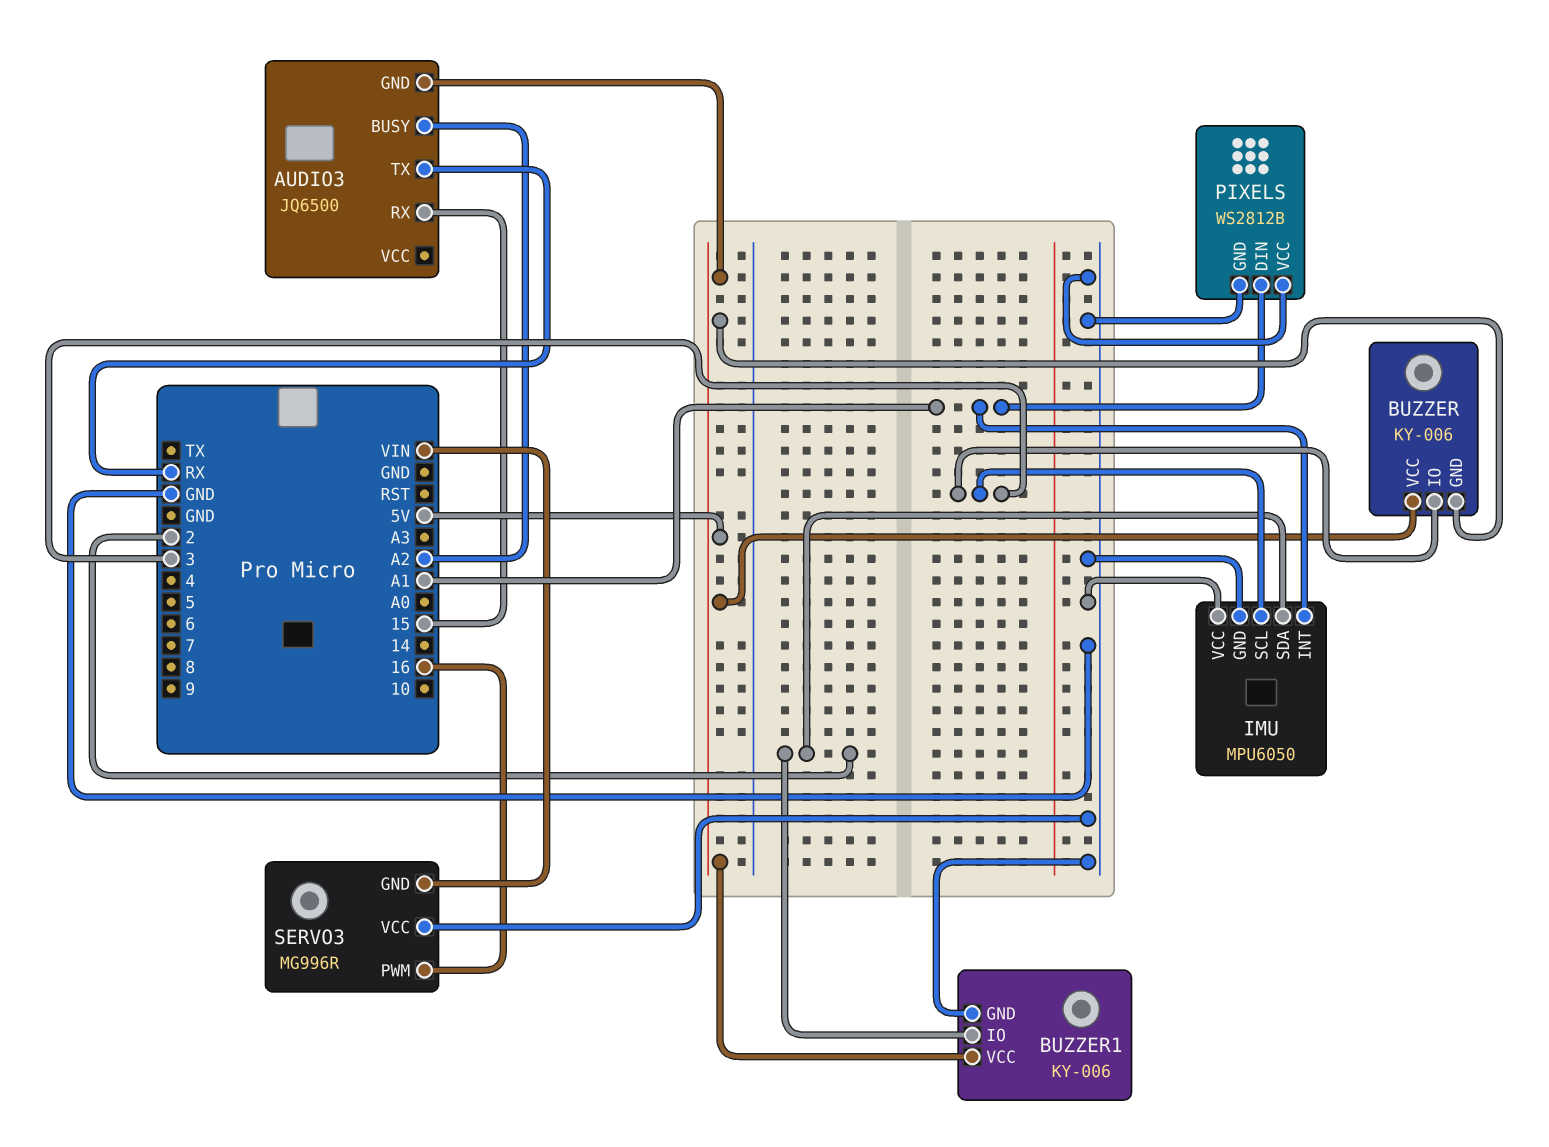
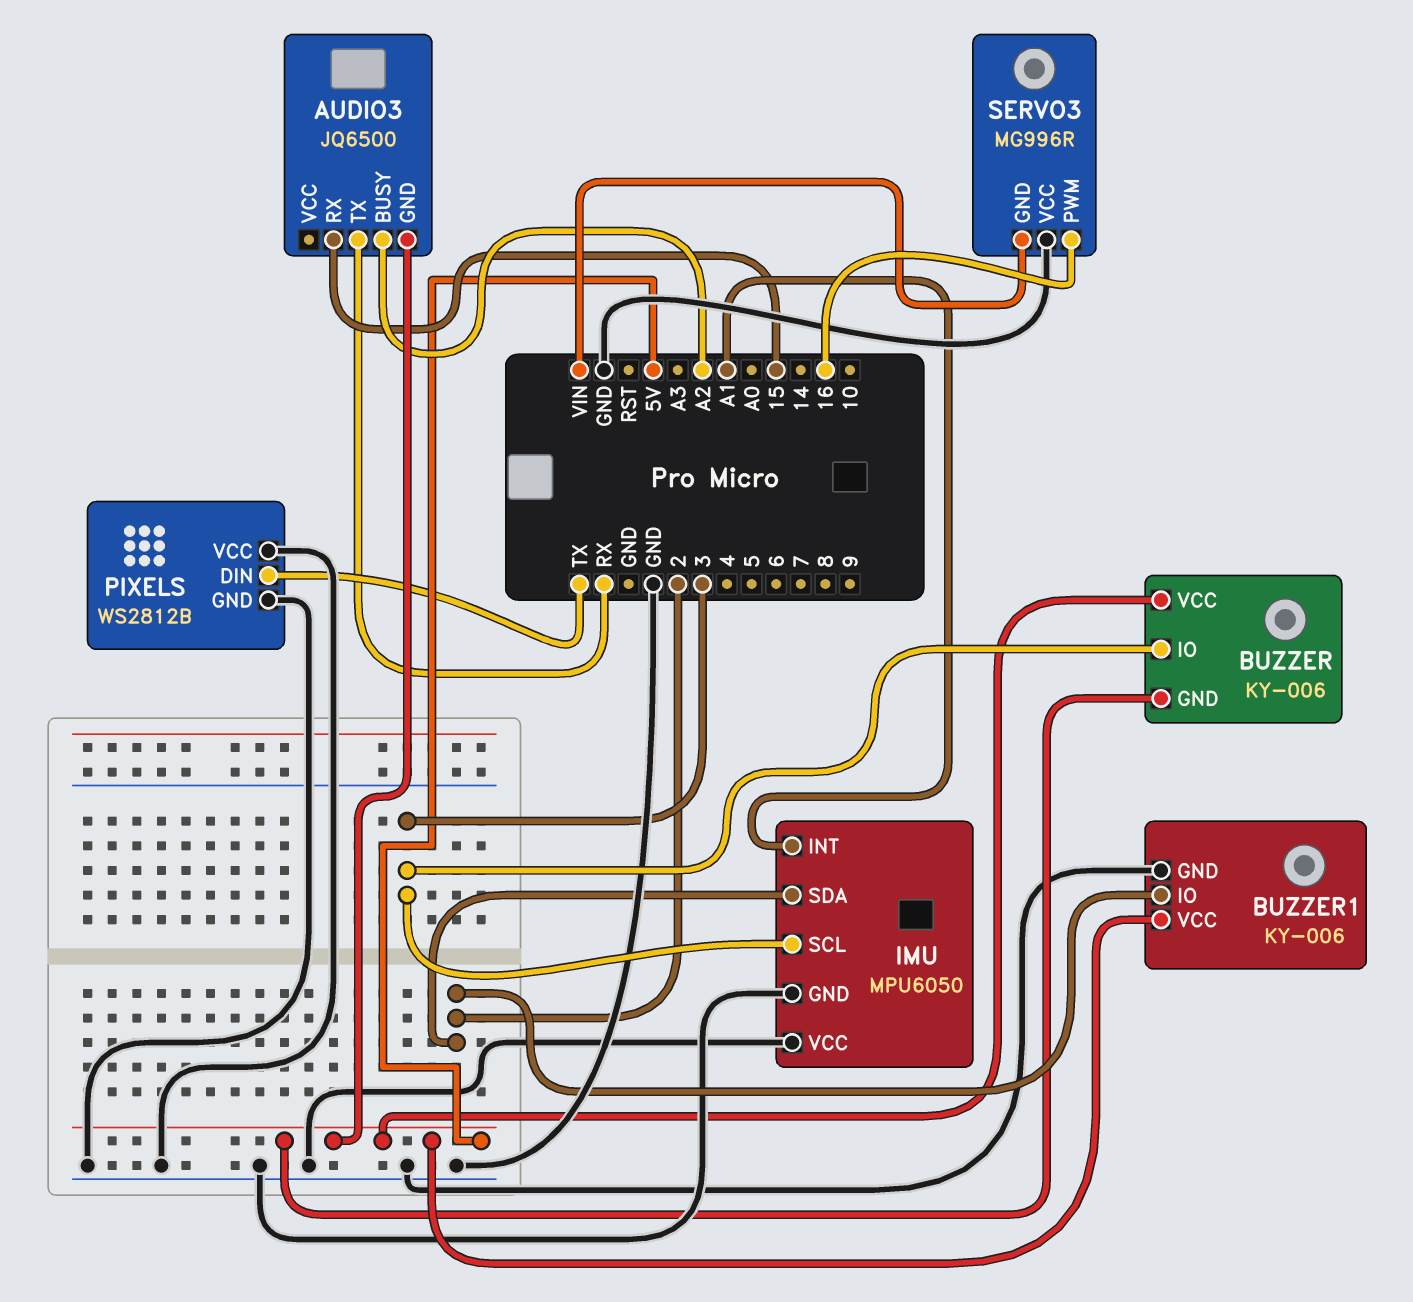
PIXELS pin DIN: A1 -> TX

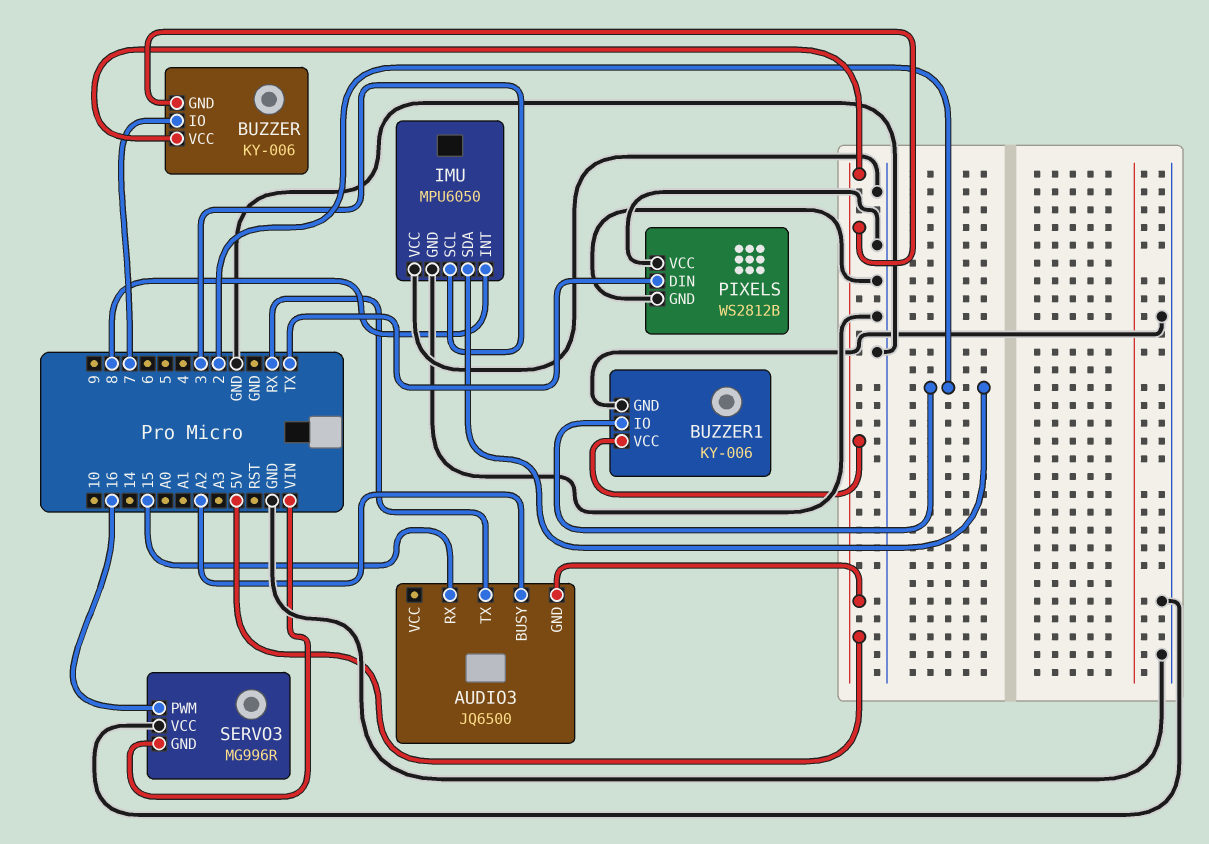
BUZZER pin IO: 3 -> 7
IMU pin INT: A1 -> 8

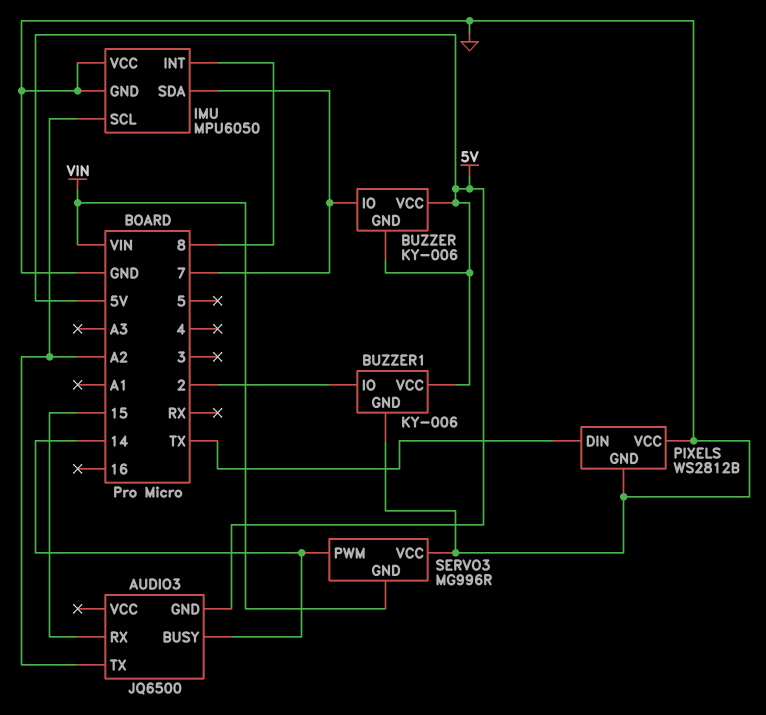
AUDIO3 pin BUSY: A2 -> 14
AUDIO3 pin TX: RX -> A2
IMU pin SCL: 3 -> A2
IMU pin SDA: 2 -> 7
SERVO3 pin PWM: 16 -> 14

